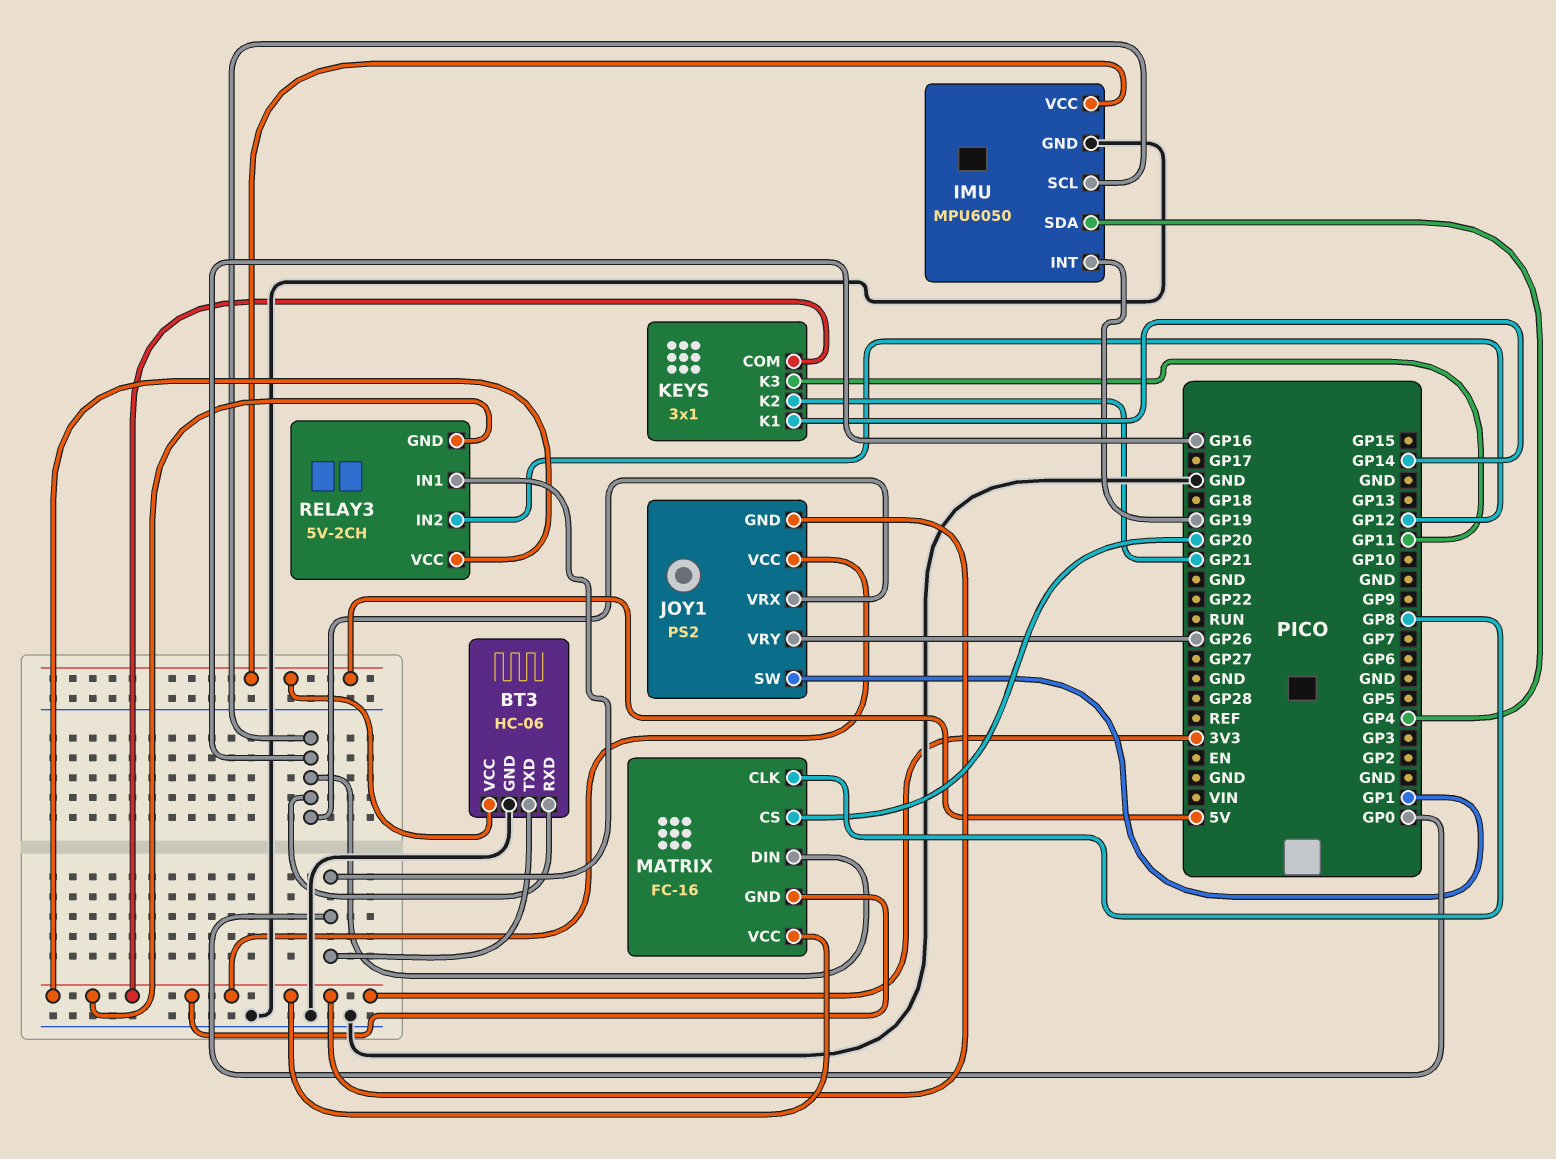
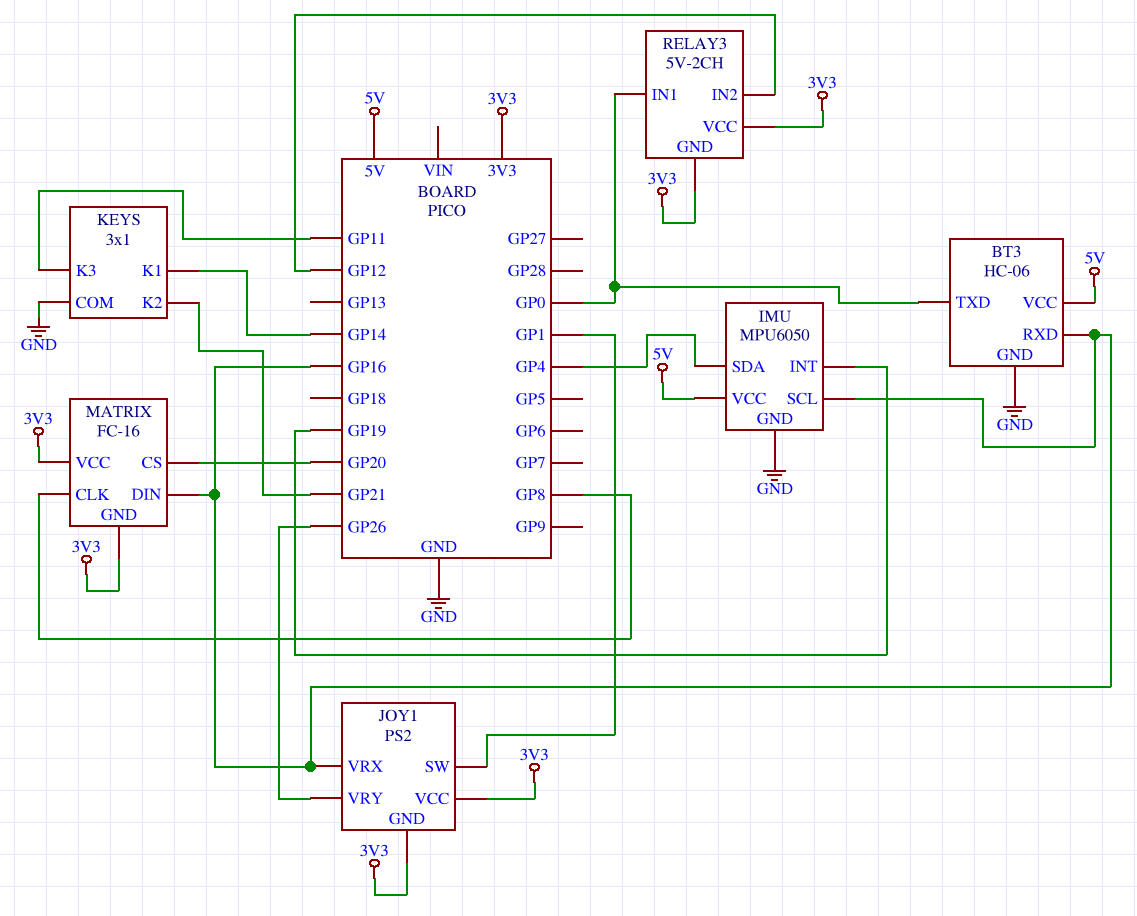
KEYS pin COM: 3V3 -> GND

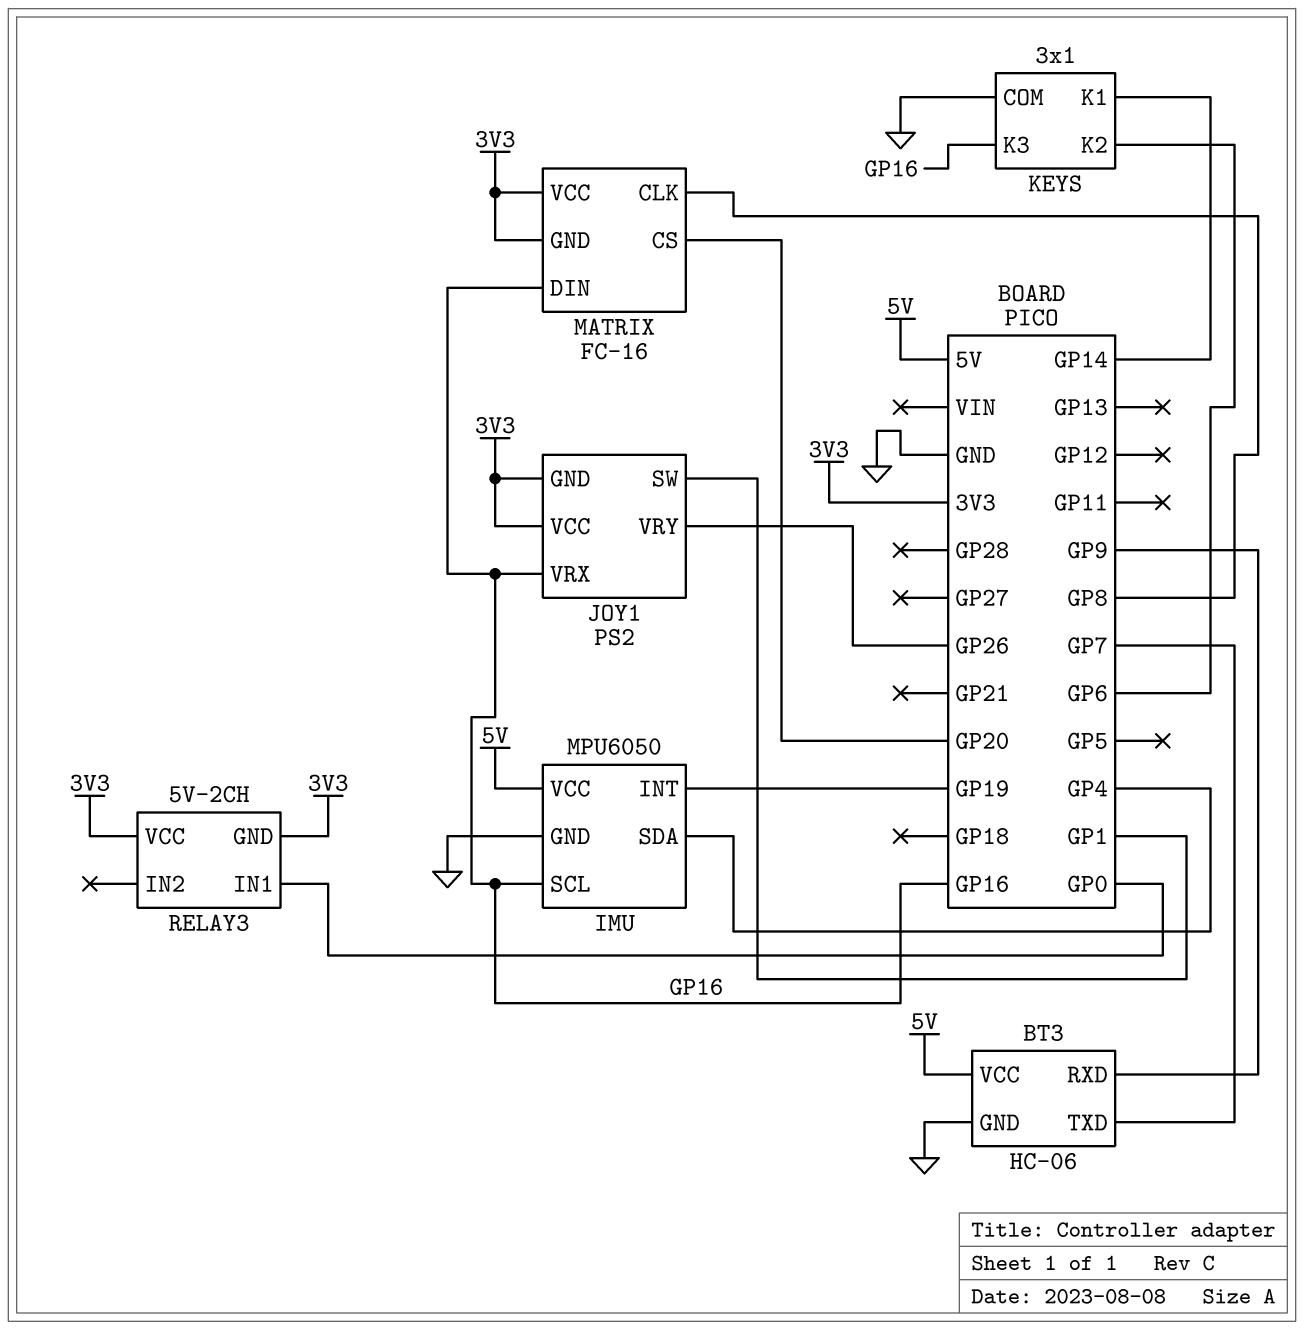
BT3 pin RXD: GP16 -> GP9
BT3 pin TXD: GP0 -> GP7
KEYS pin K2: GP21 -> GP6
KEYS pin K3: GP11 -> GP16
RELAY3 pin IN2: GP12 -> none

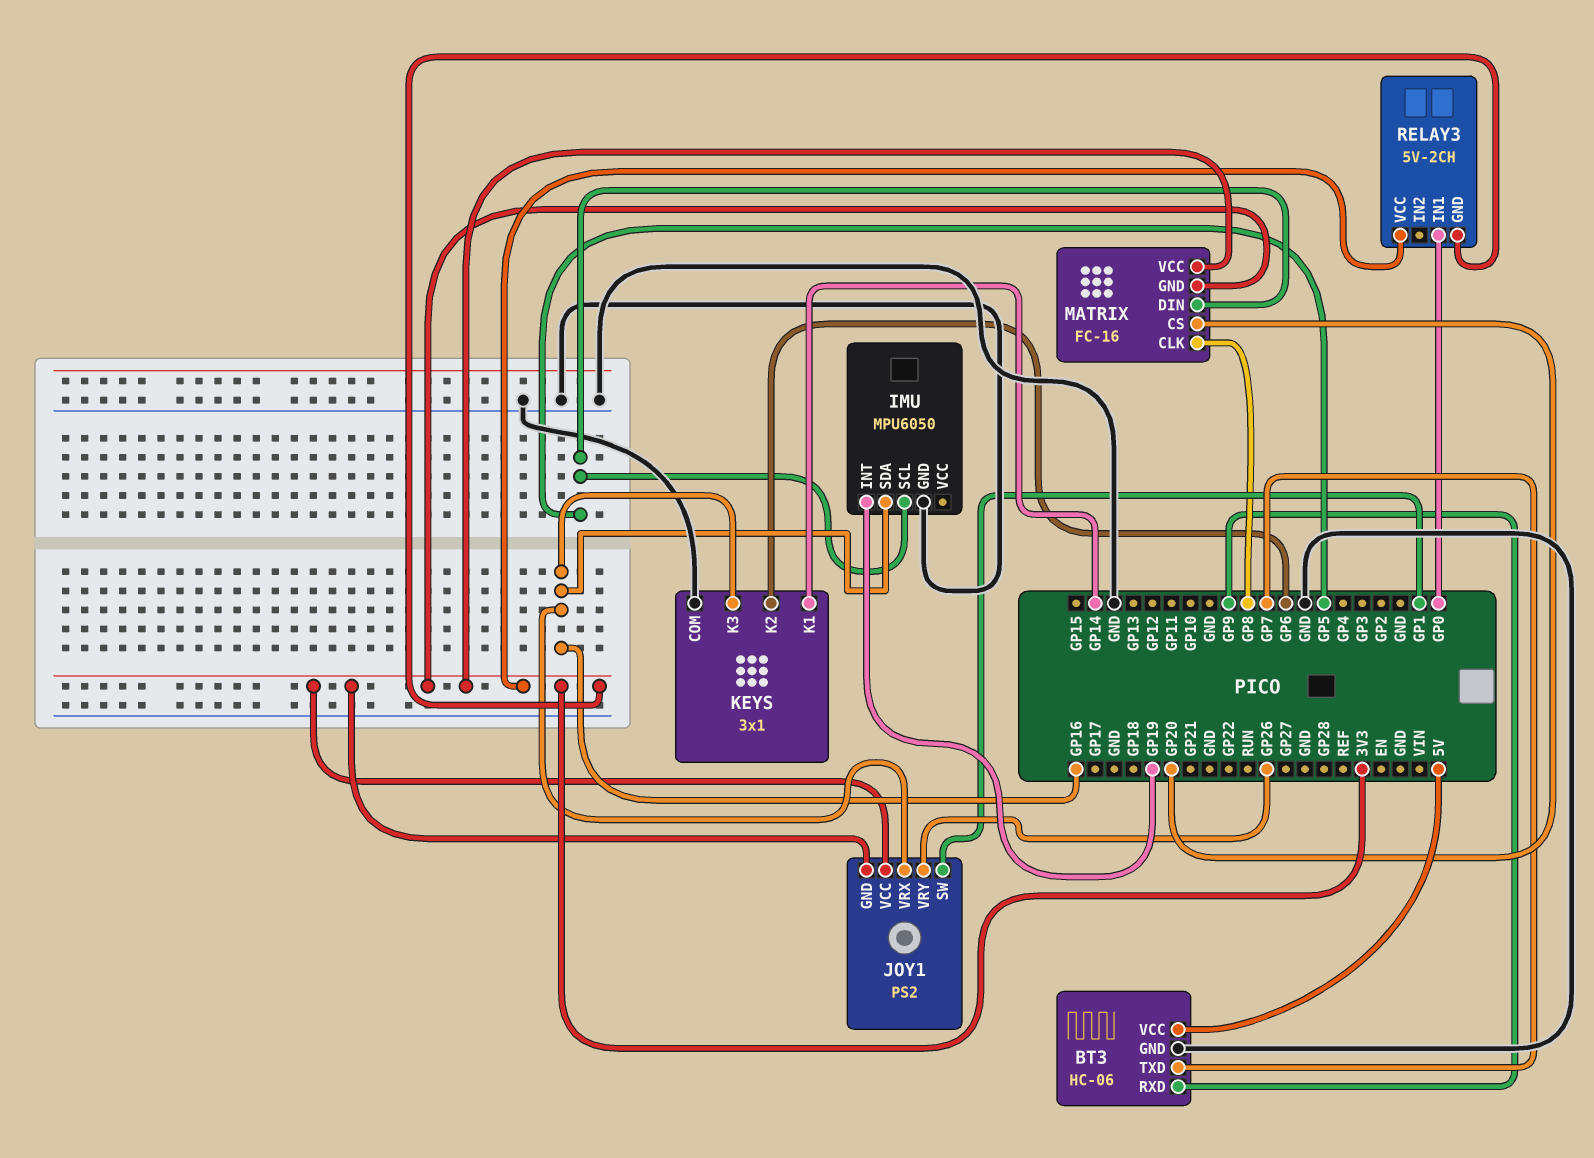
IMU pin SCL: GP16 -> GP5
IMU pin SDA: GP4 -> GP16
IMU pin VCC: 5V -> none
MATRIX pin DIN: GP16 -> GP5

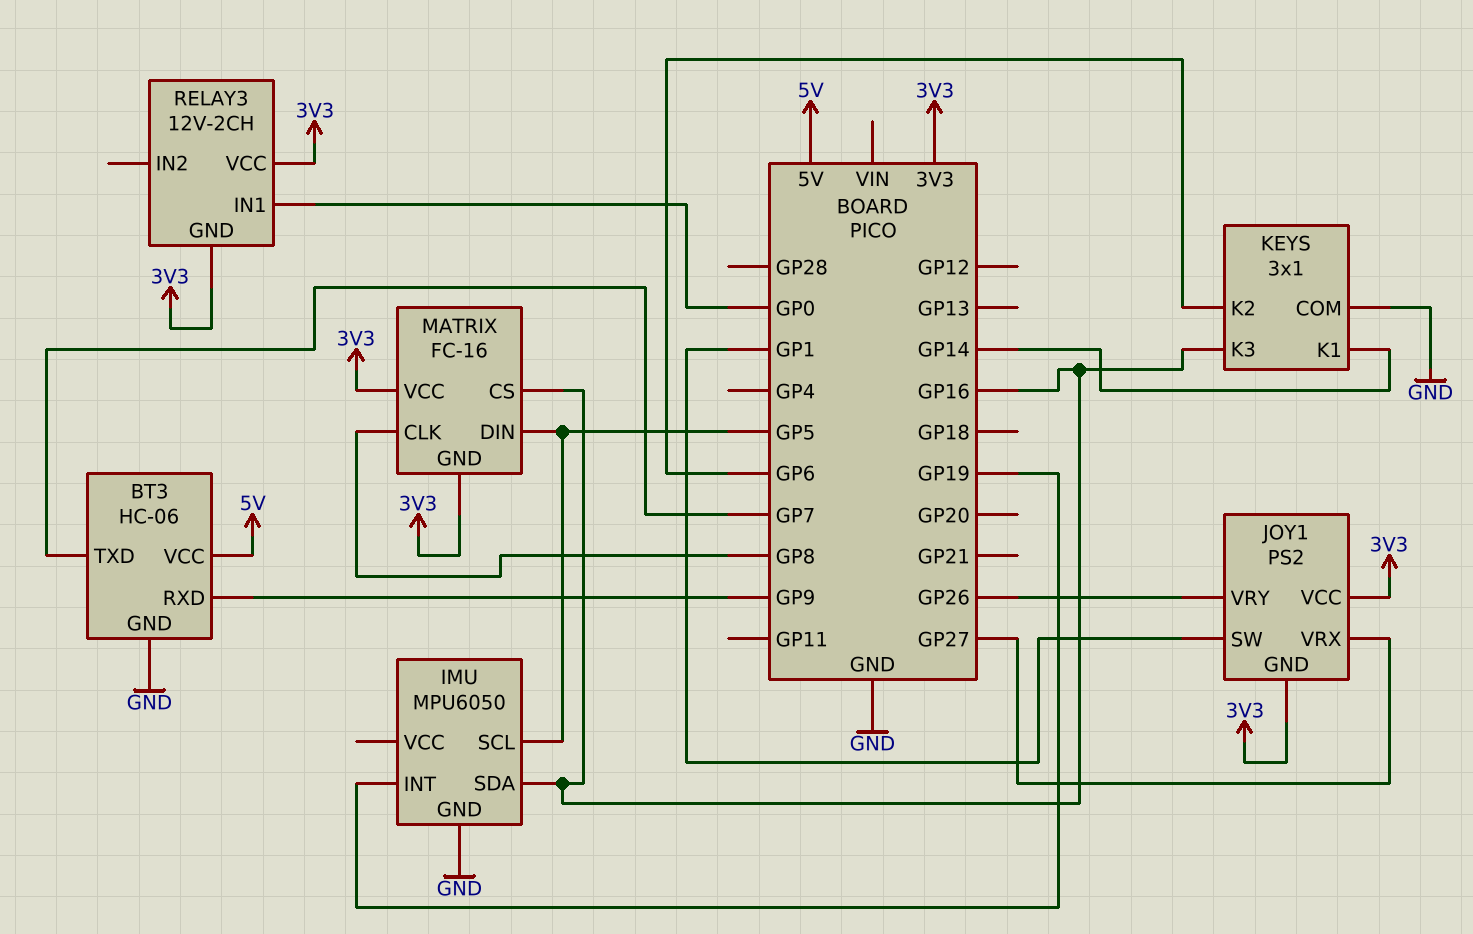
JOY1 pin VRX: GP16 -> GP27
MATRIX pin CS: GP20 -> GP16
RELAY3: 5V-2CH -> 12V-2CH

